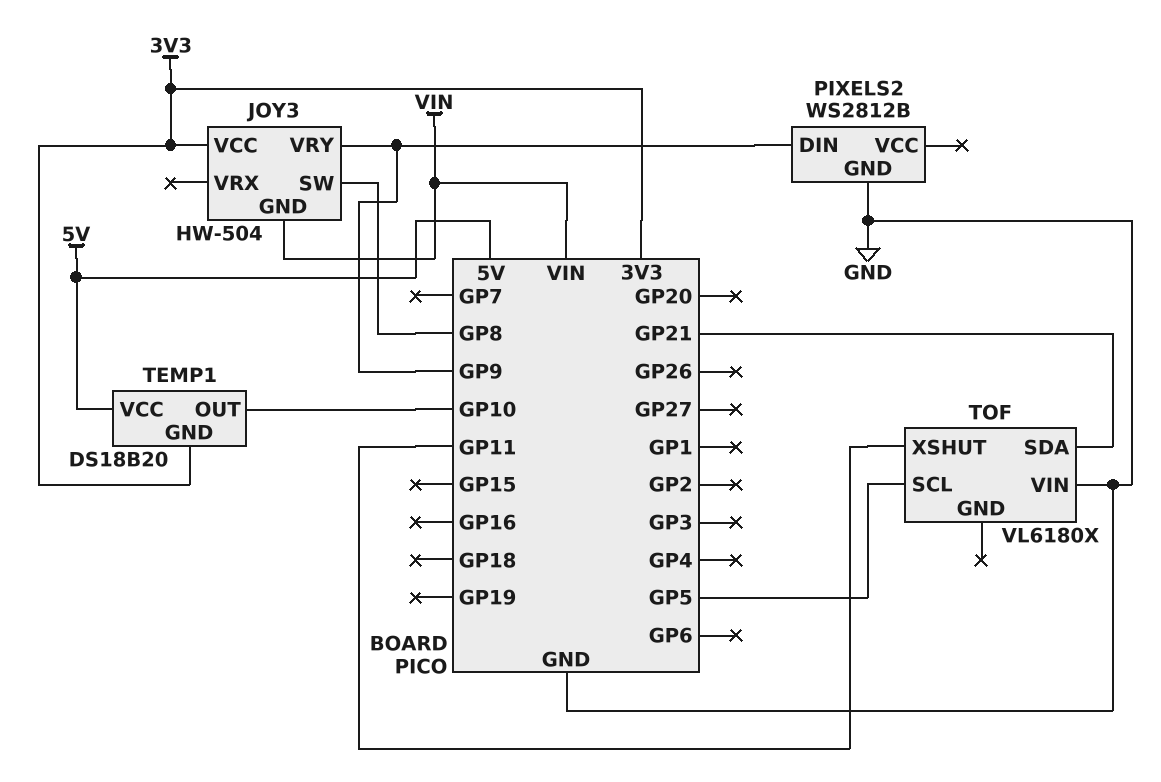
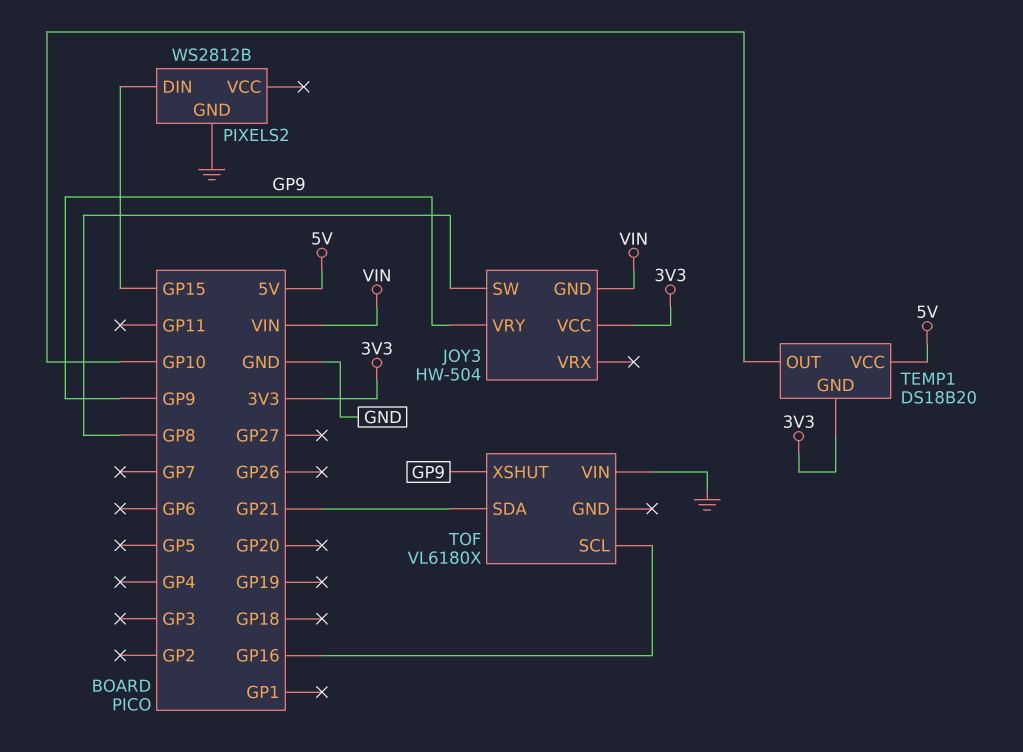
PIXELS2 pin DIN: GP9 -> GP15
TOF pin SCL: GP5 -> GP16
TOF pin XSHUT: GP11 -> GP9

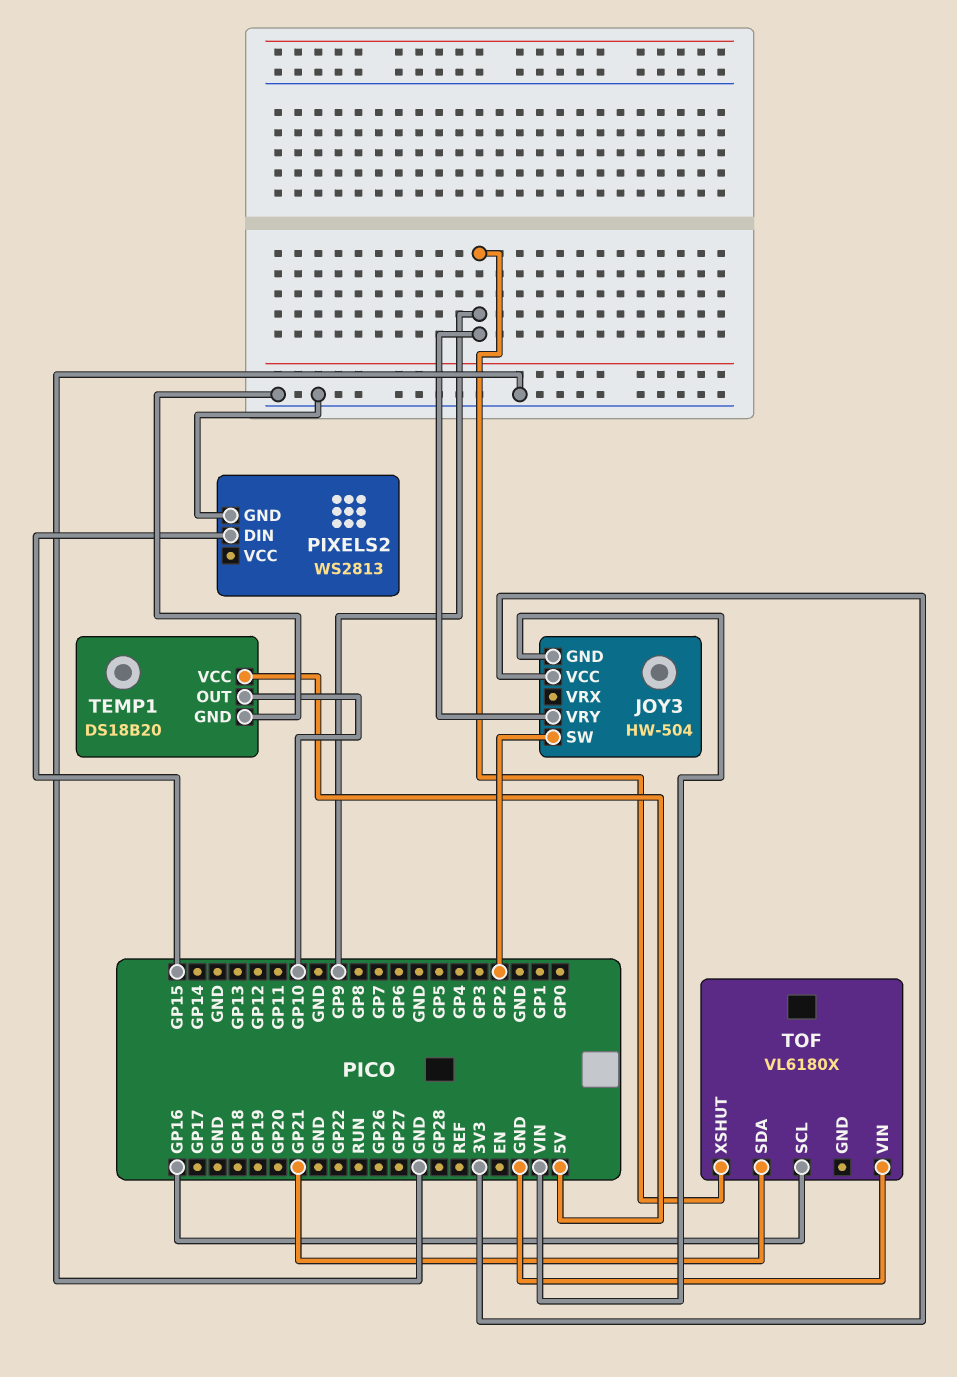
JOY3 pin SW: GP8 -> GP2
PIXELS2: WS2812B -> WS2813
TEMP1 pin GND: 3V3 -> GND

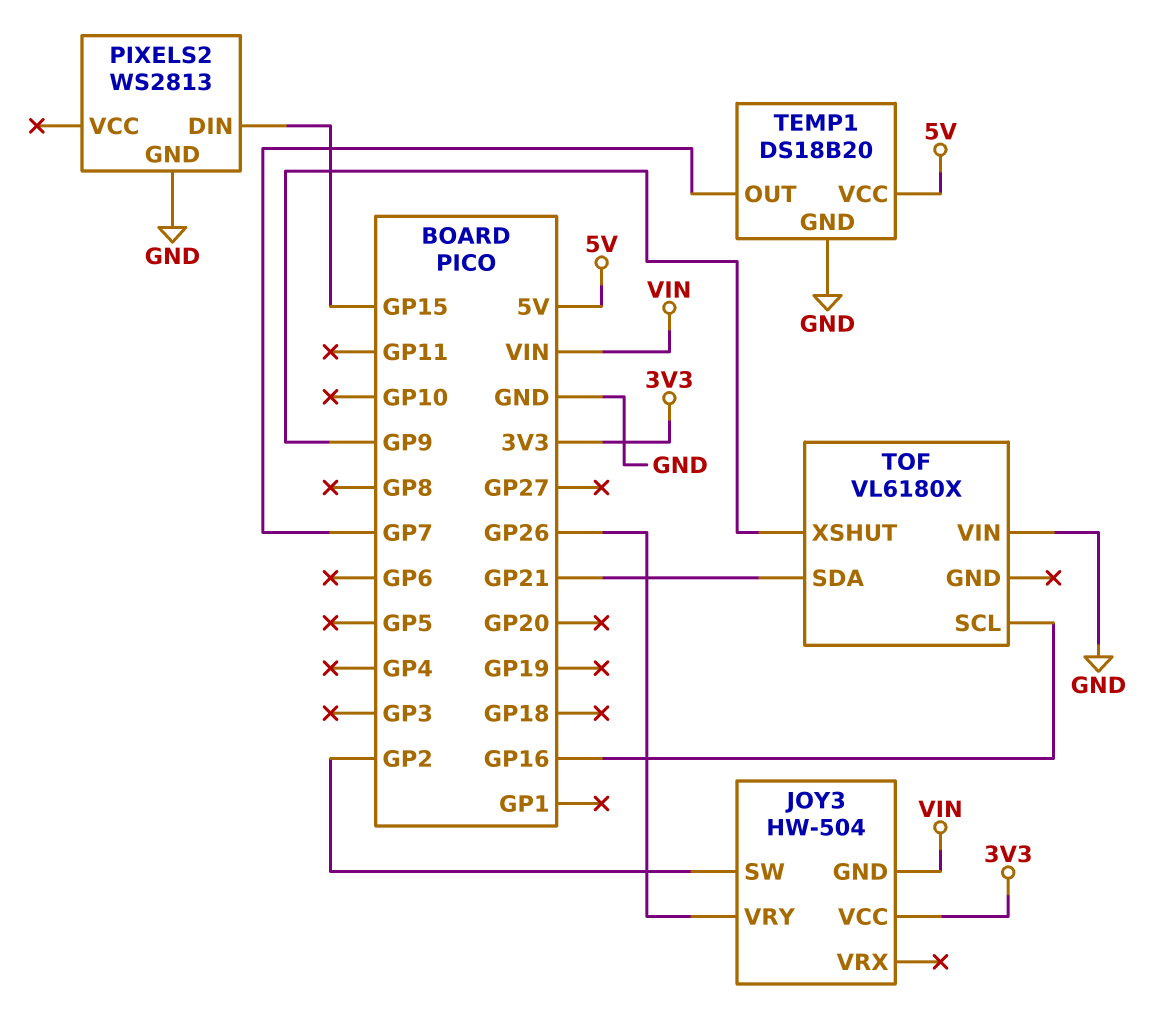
JOY3 pin VRY: GP9 -> GP26
TEMP1 pin OUT: GP10 -> GP7

